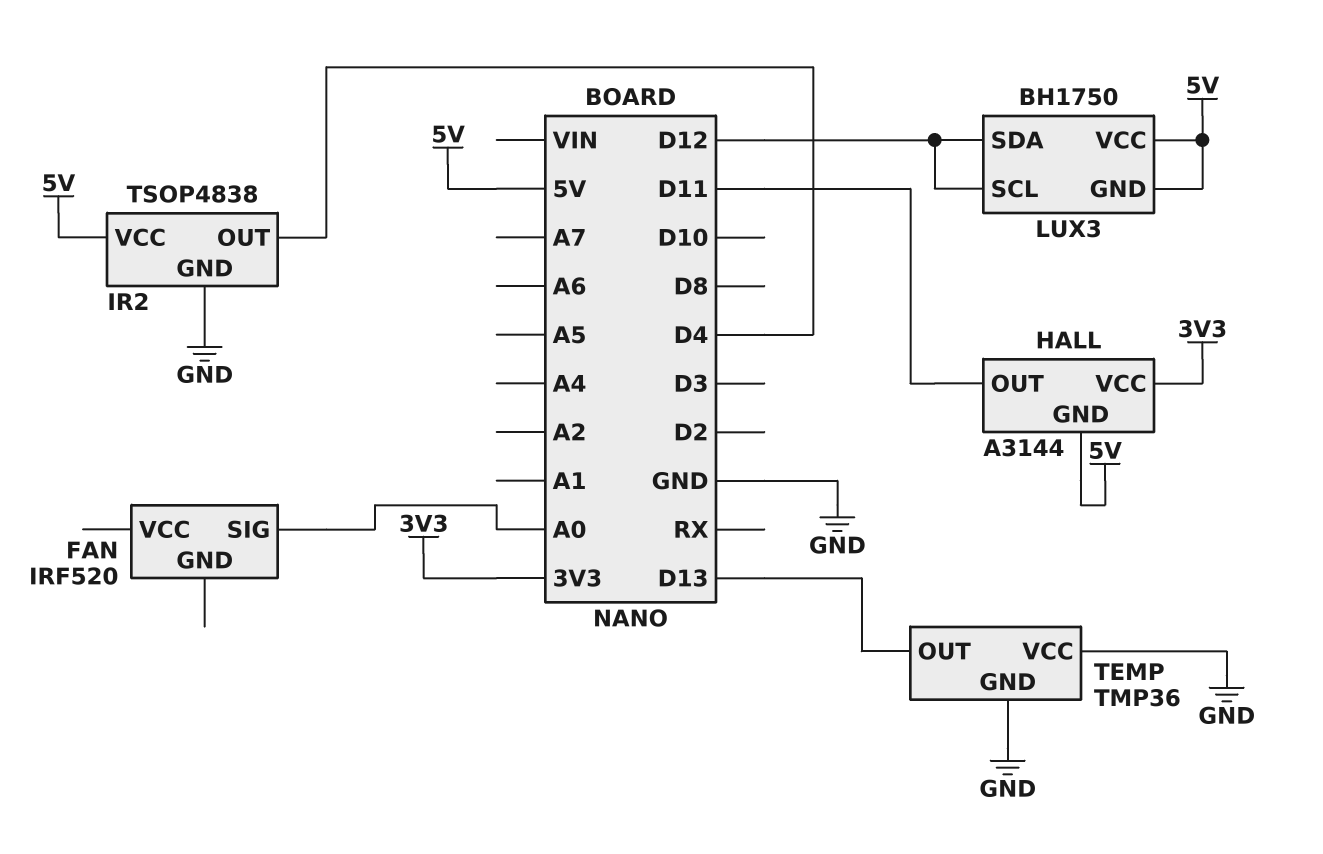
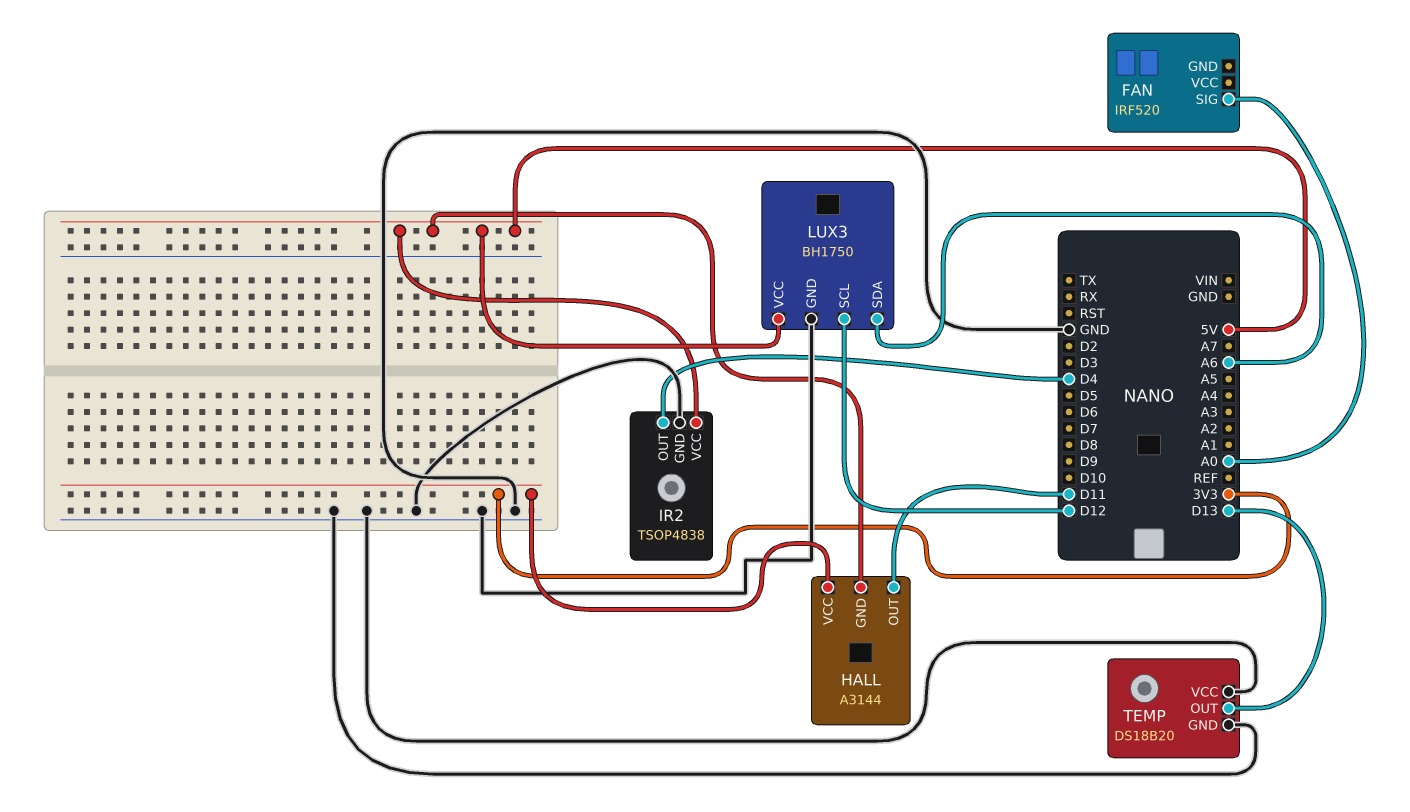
LUX3 pin GND: 5V -> GND
LUX3 pin SDA: D12 -> A6
TEMP: TMP36 -> DS18B20

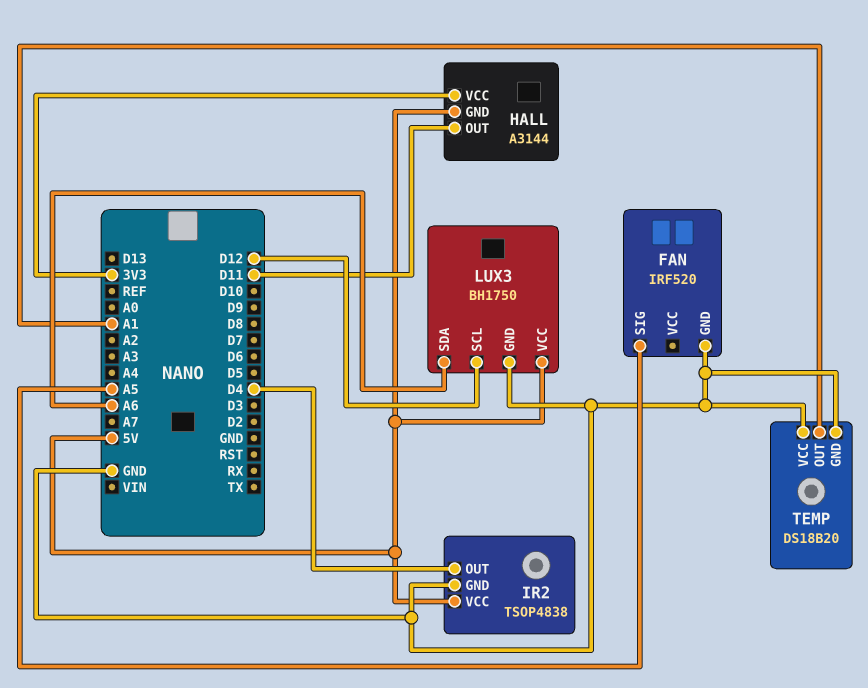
FAN pin GND: none -> GND
FAN pin SIG: A0 -> A5
TEMP pin OUT: D13 -> A1

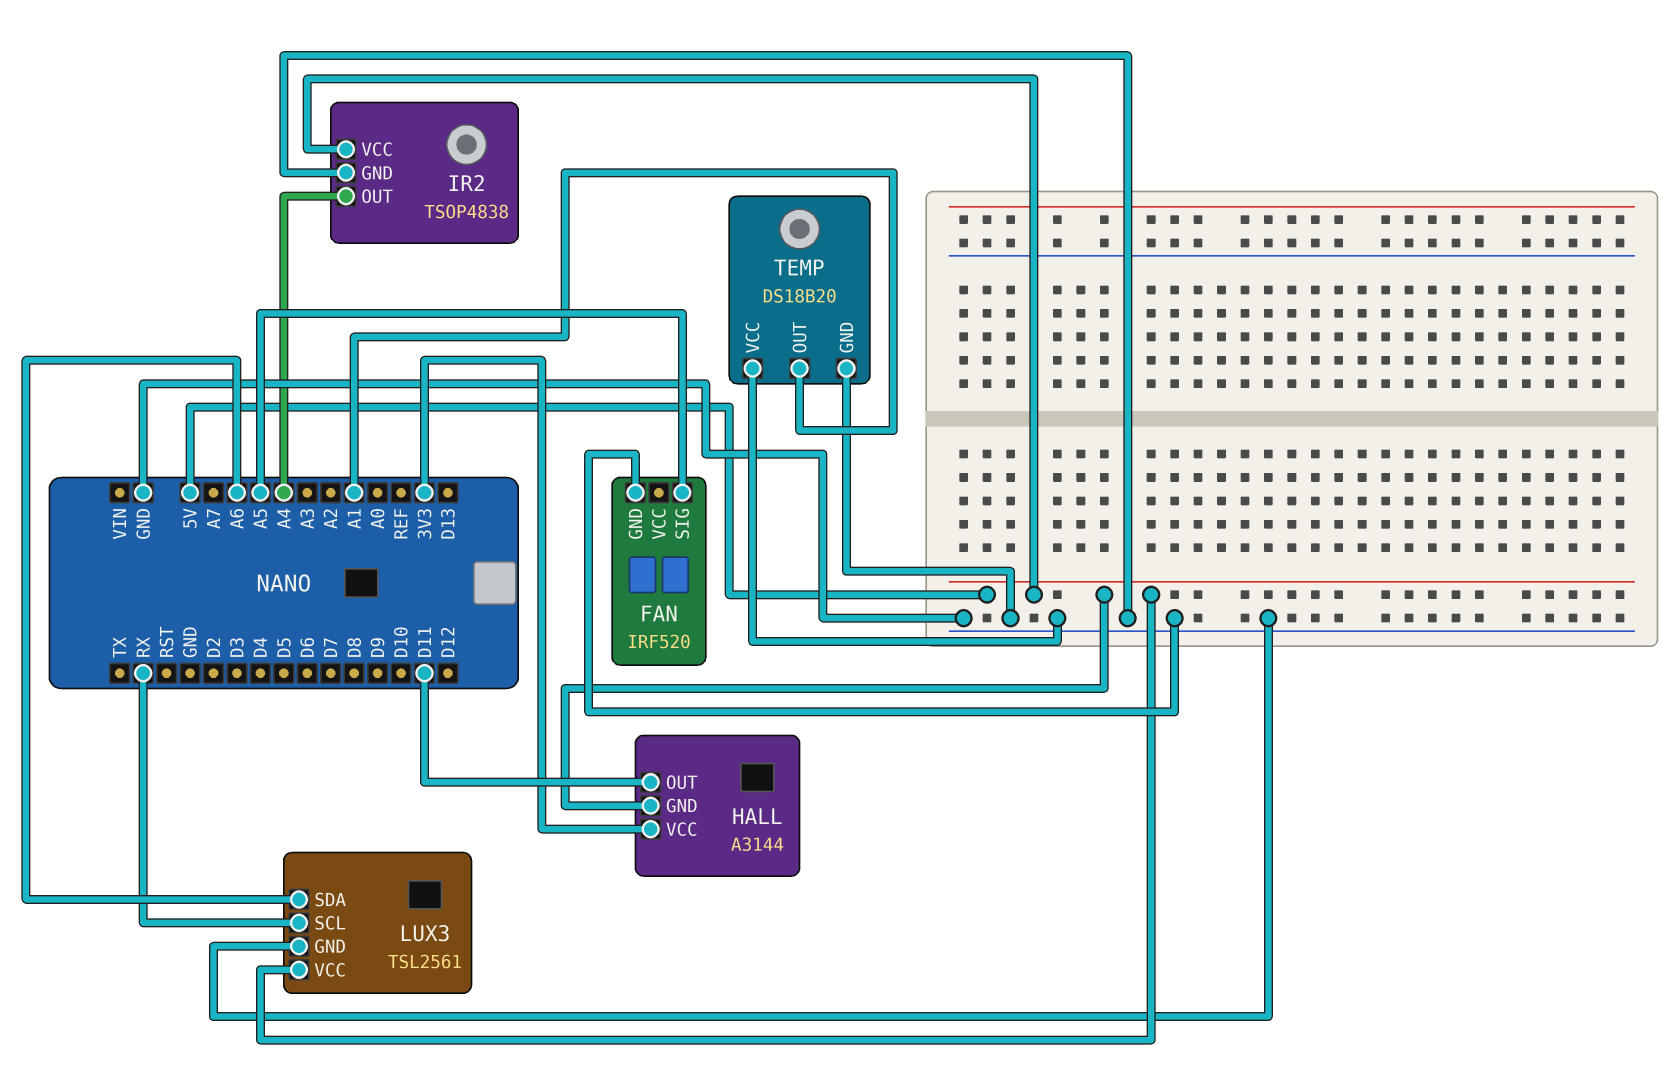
IR2 pin OUT: D4 -> A4
LUX3: BH1750 -> TSL2561
LUX3 pin SCL: D12 -> RX

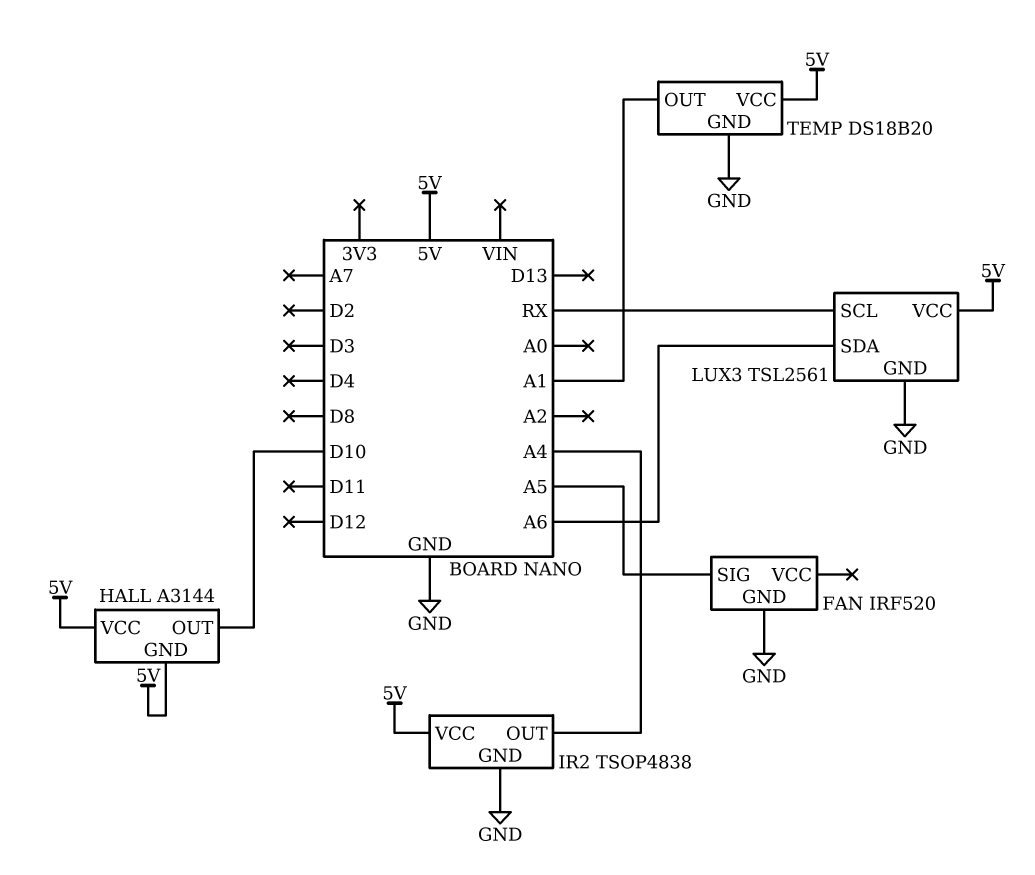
HALL pin OUT: D11 -> D10
HALL pin VCC: 3V3 -> 5V
TEMP pin VCC: GND -> 5V

